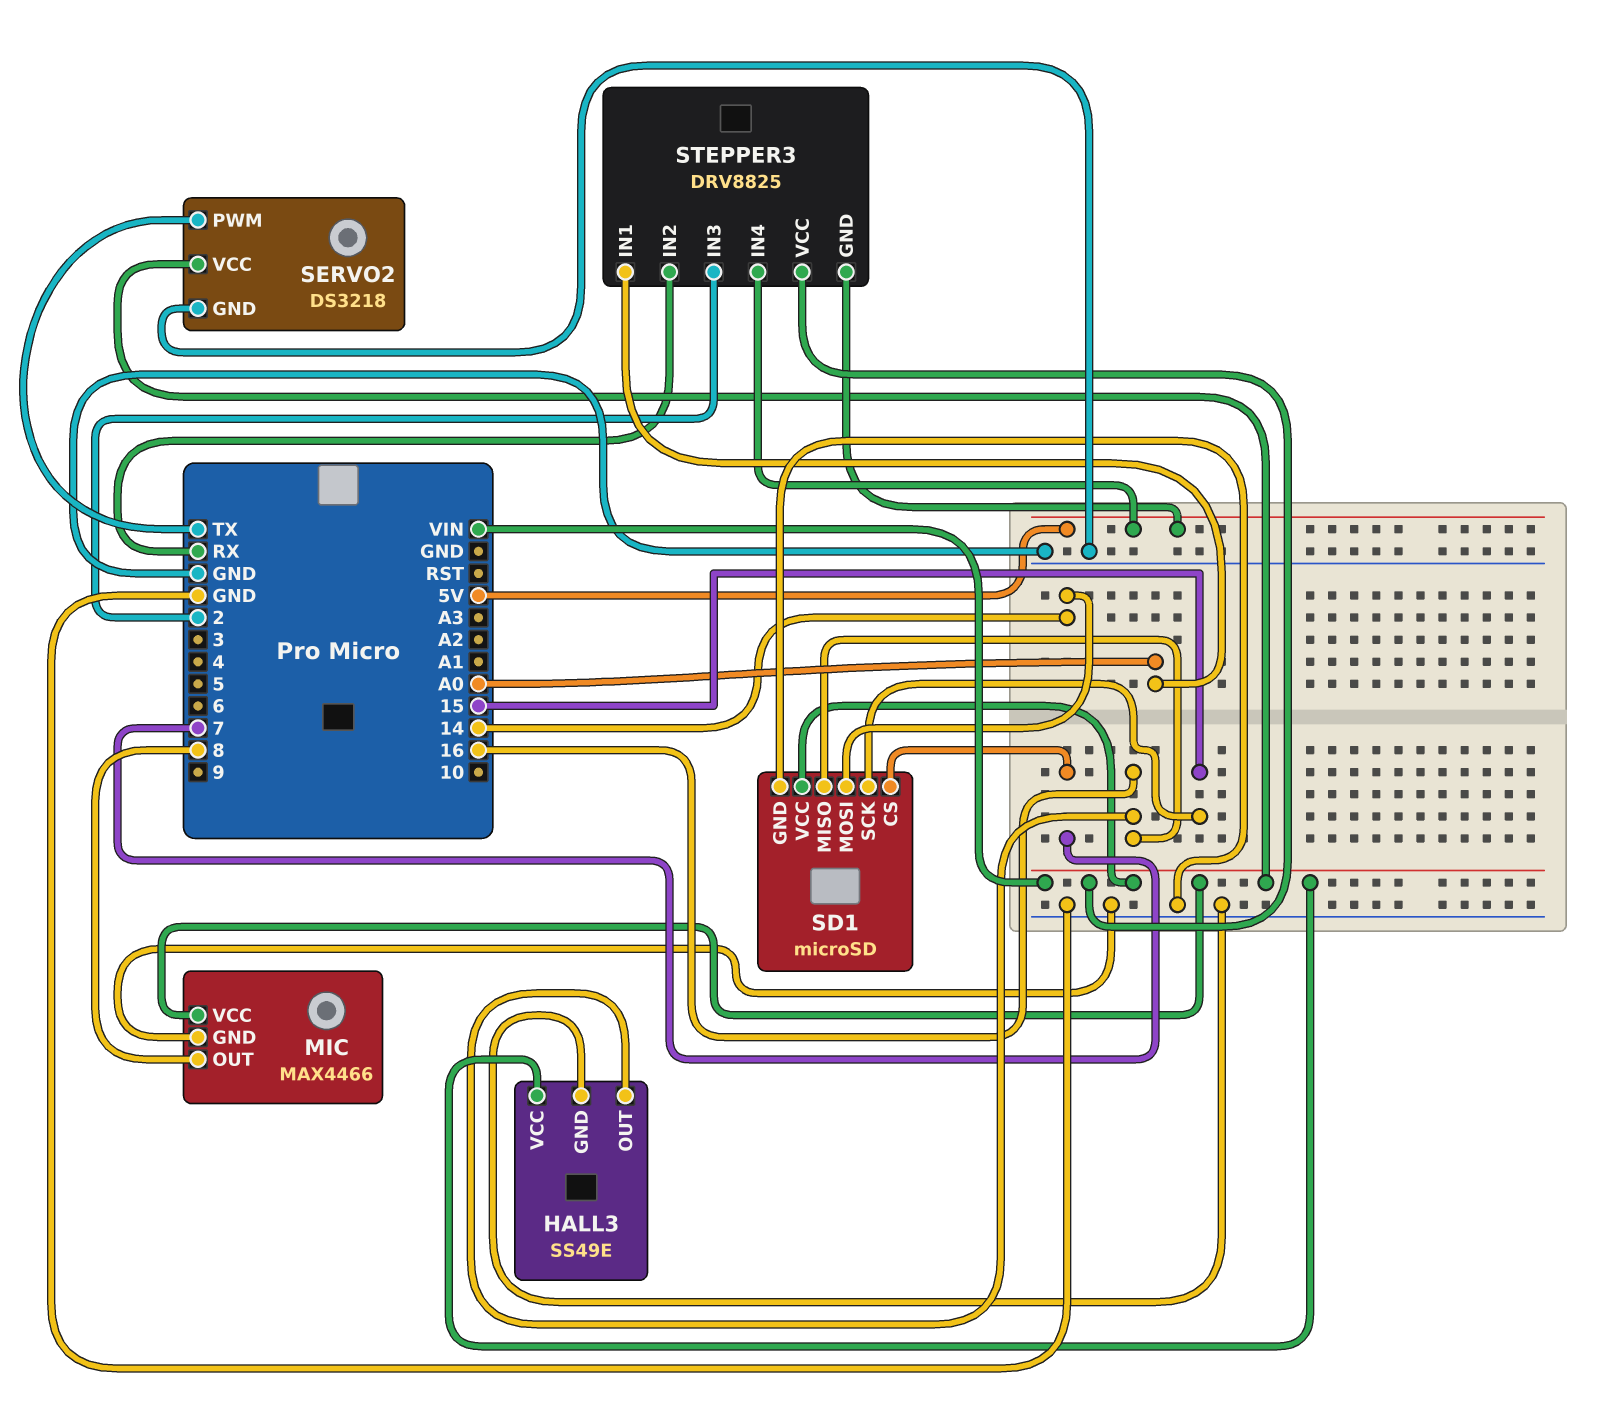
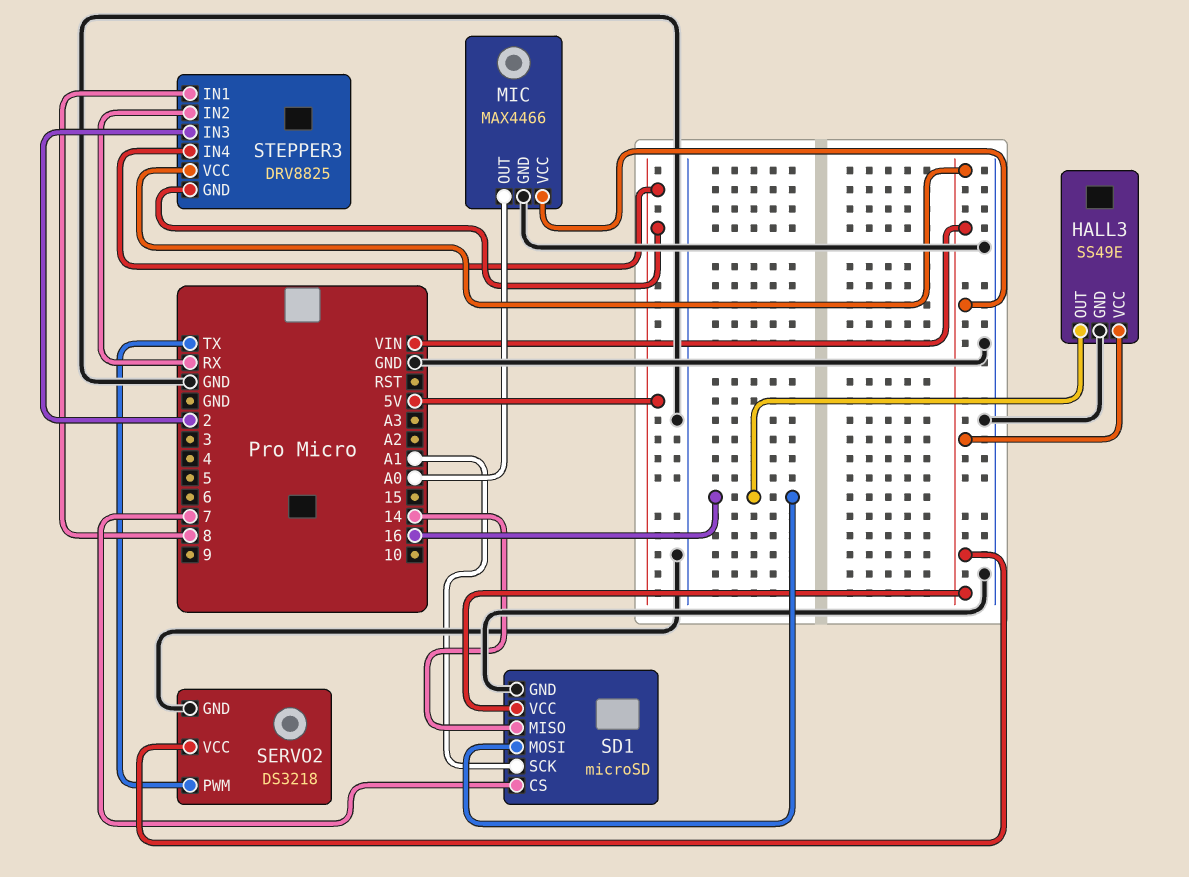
MIC pin OUT: 8 -> A0
SD1 pin MISO: 16 -> 14
SD1 pin MOSI: 14 -> 16
SD1 pin SCK: 15 -> A1
STEPPER3 pin IN1: A0 -> 8

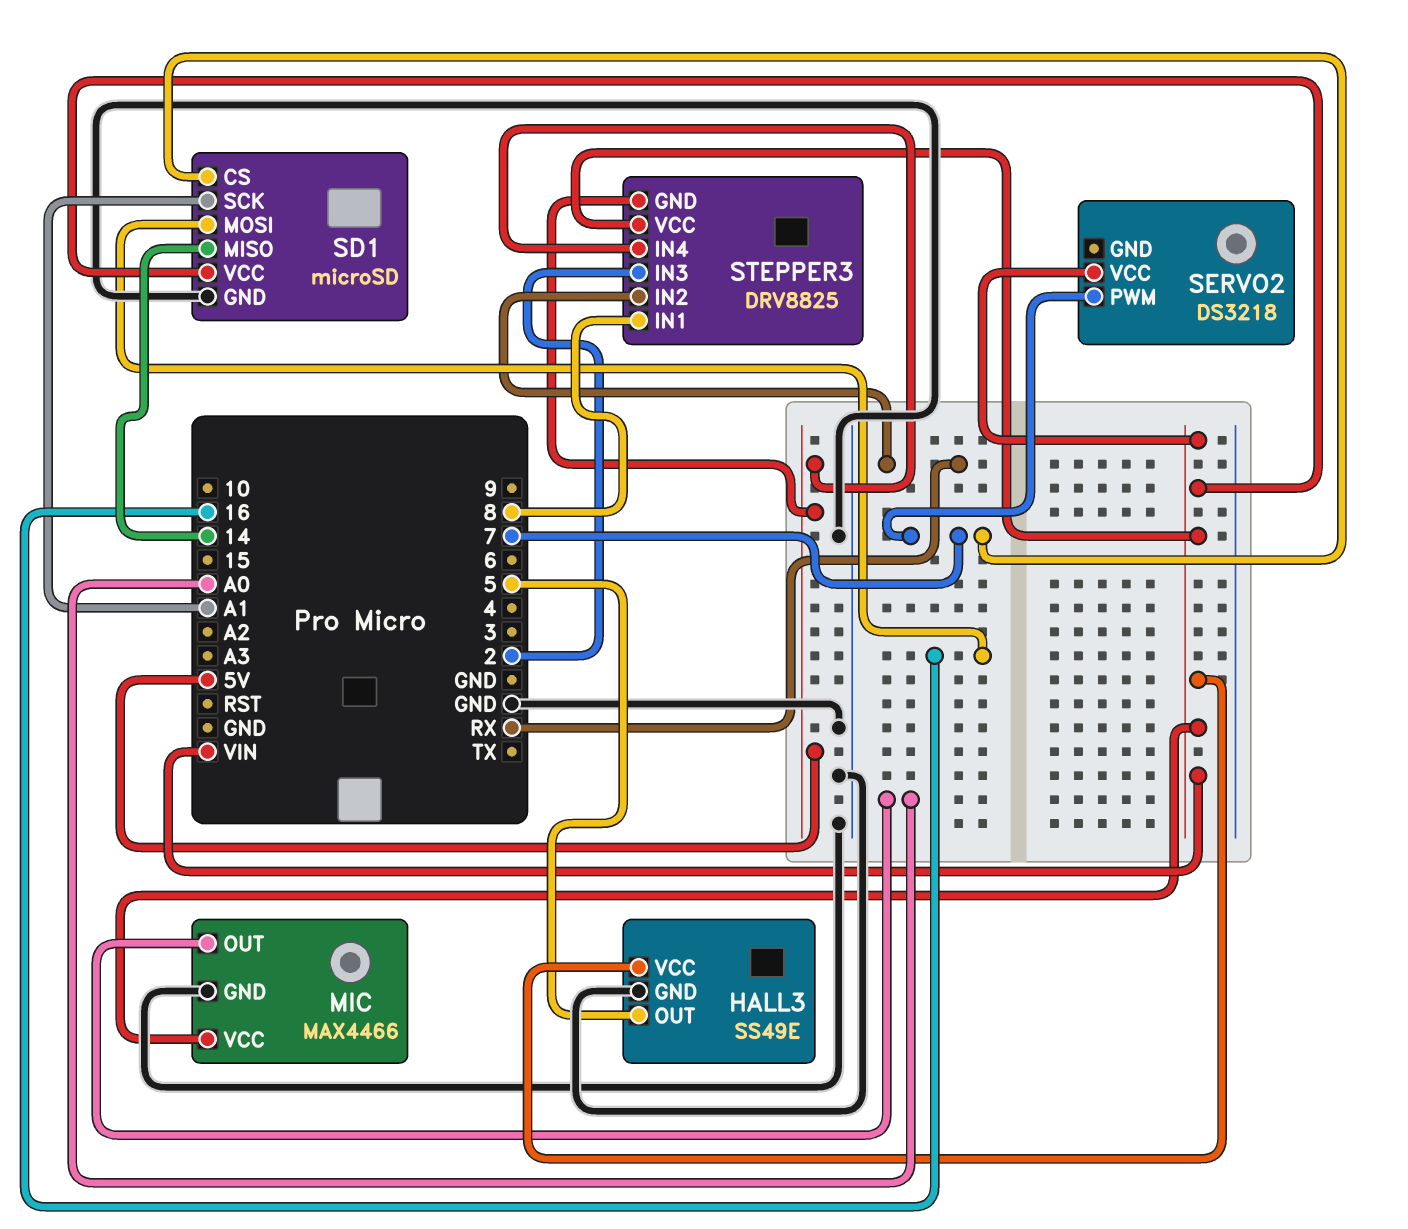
HALL3 pin OUT: 16 -> 5
SERVO2 pin GND: GND -> none
SERVO2 pin PWM: TX -> 7

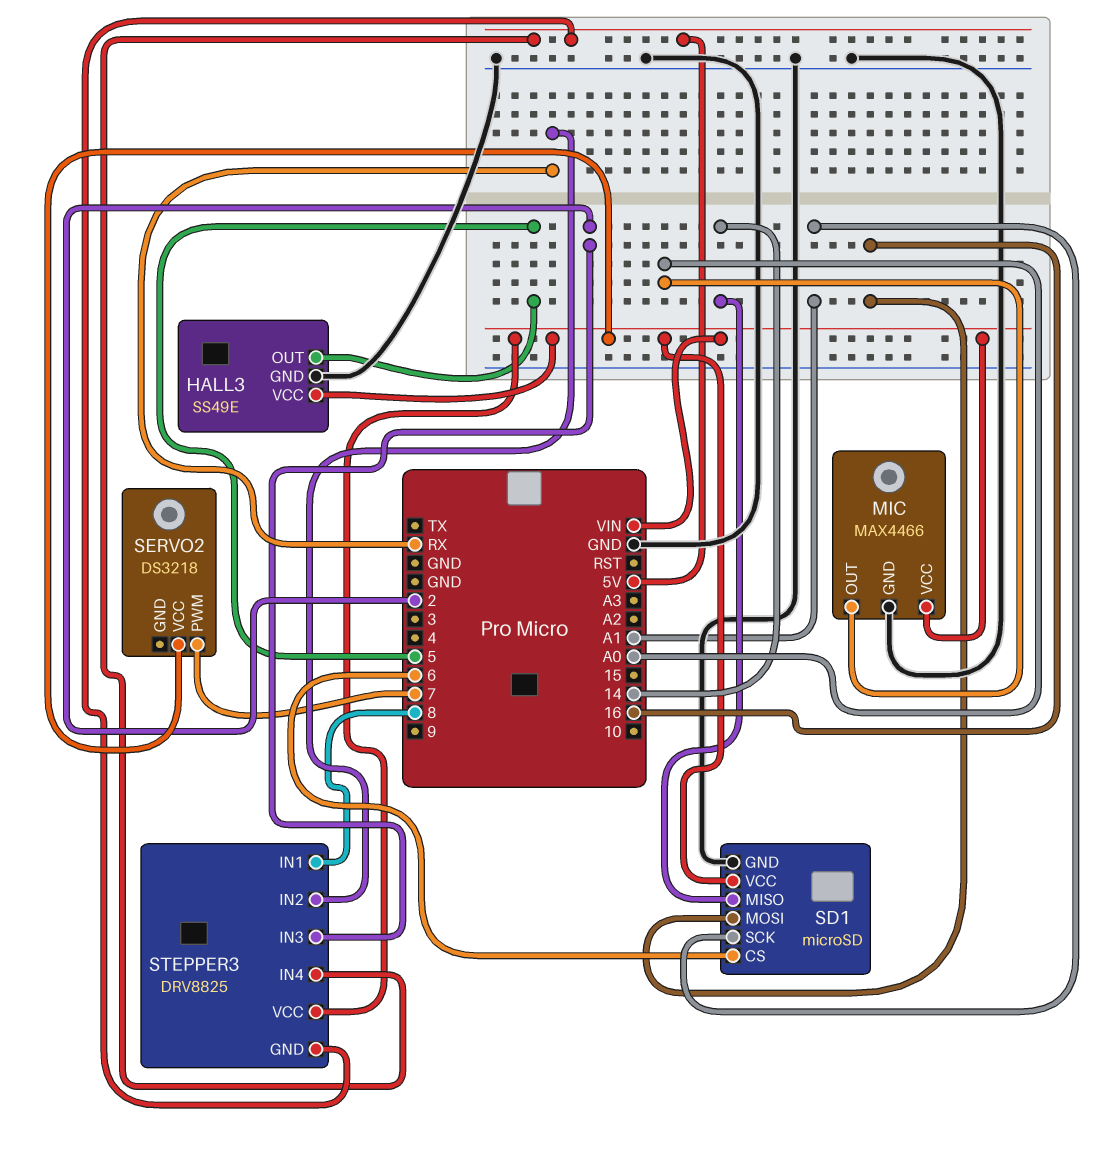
SD1 pin CS: 7 -> 6

